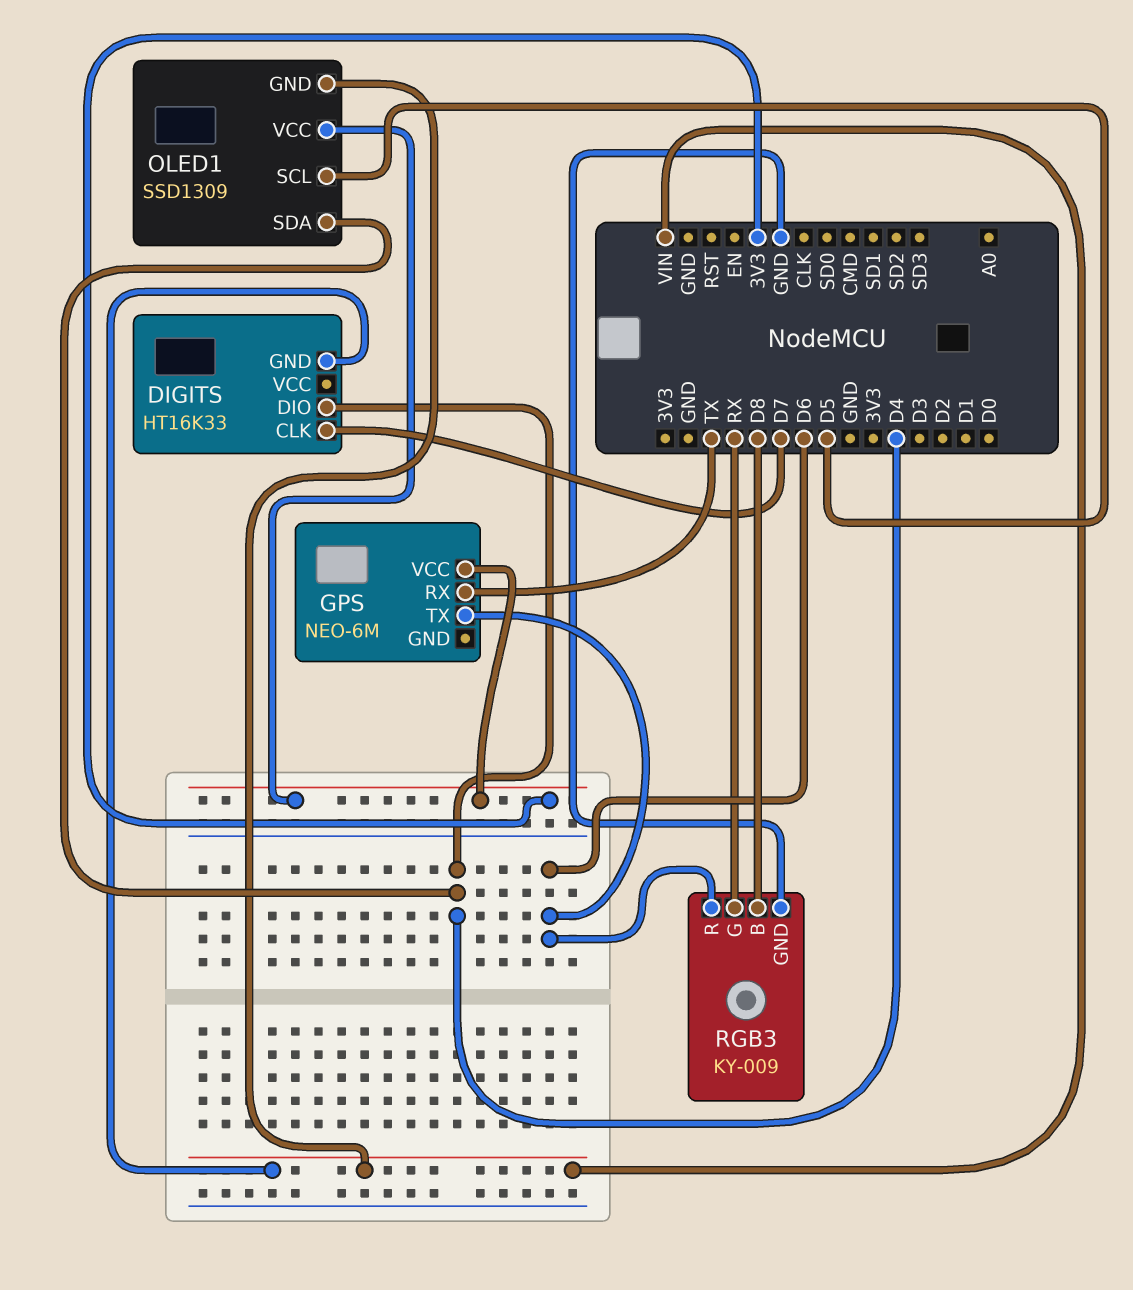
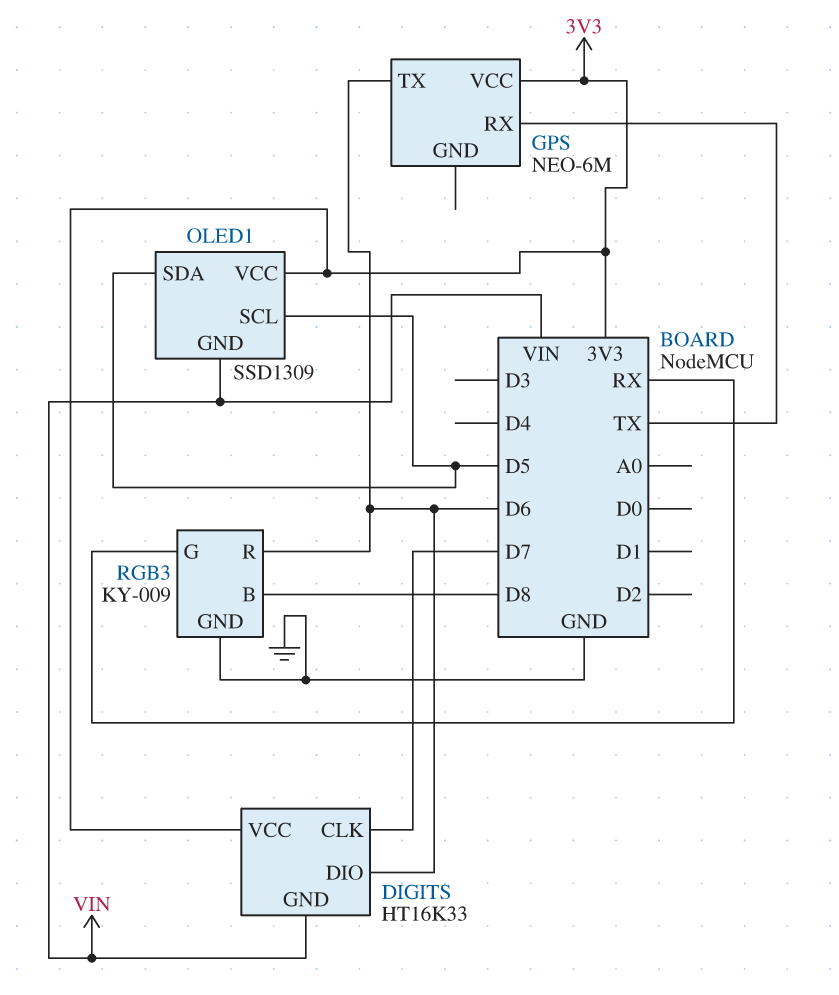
DIGITS pin DIO: D4 -> D6
DIGITS pin VCC: none -> 3V3
OLED1 pin SDA: D4 -> D5

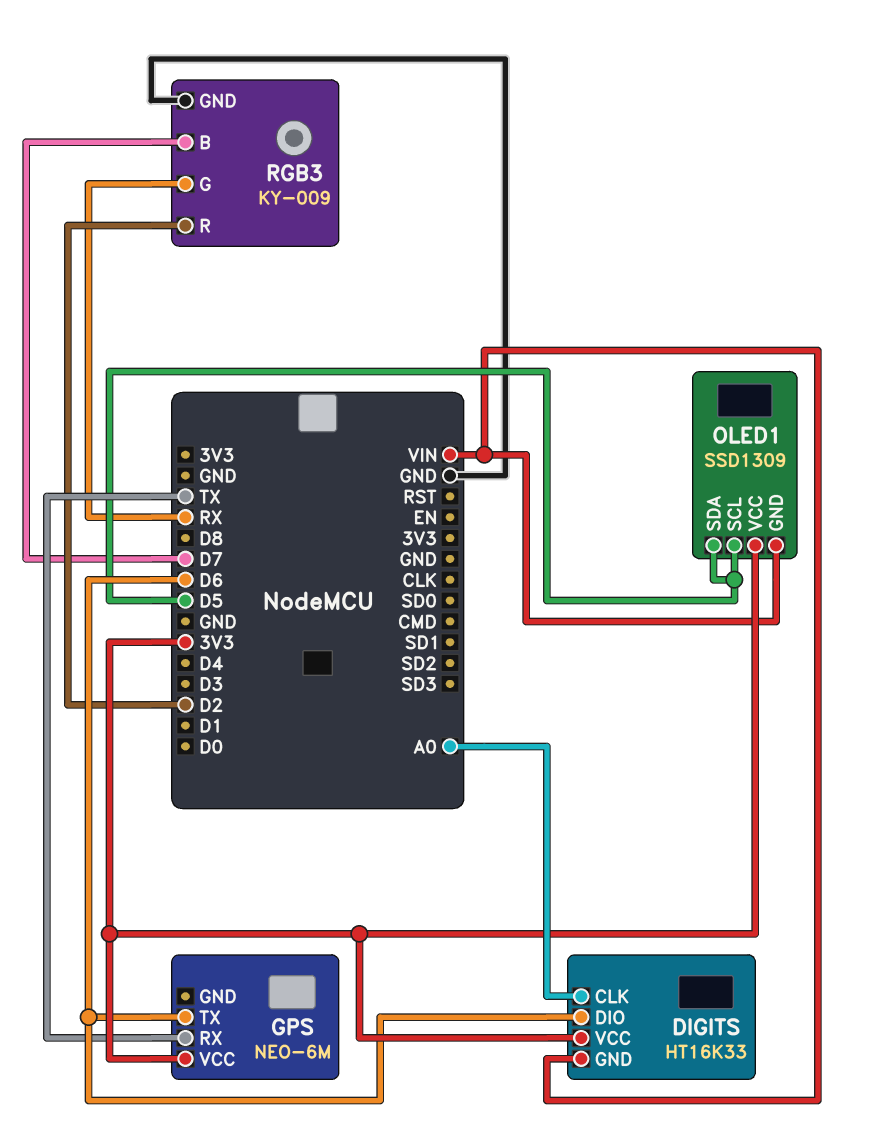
DIGITS pin CLK: D7 -> A0
RGB3 pin B: D8 -> D7
RGB3 pin R: D6 -> D2

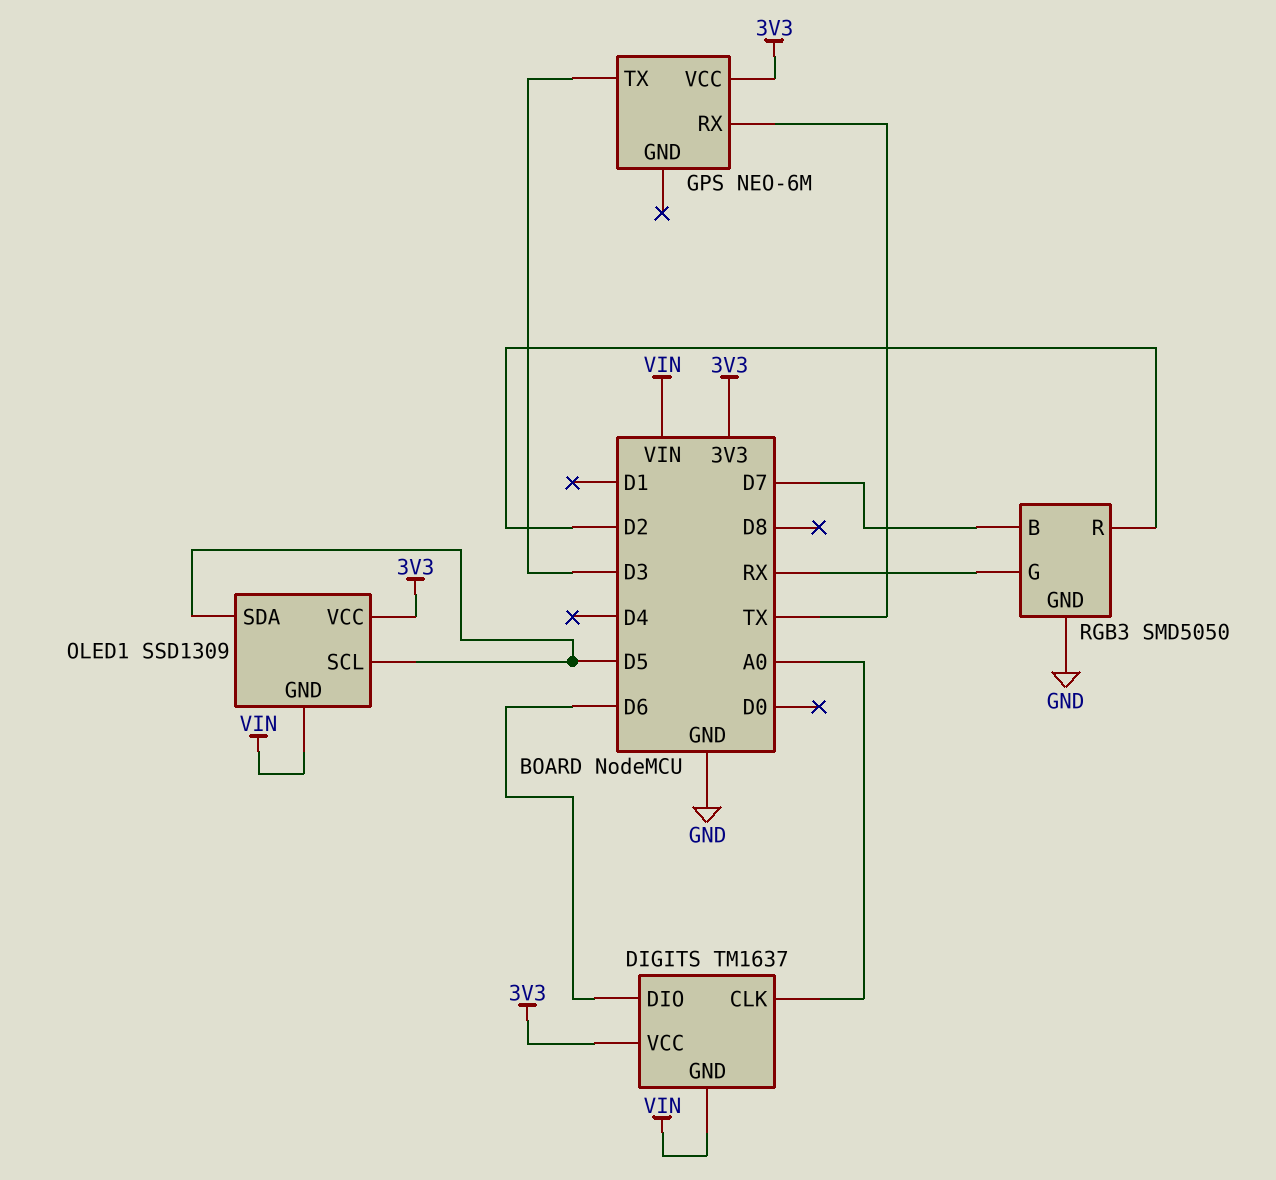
DIGITS: HT16K33 -> TM1637
GPS pin TX: D6 -> D3
RGB3: KY-009 -> SMD5050

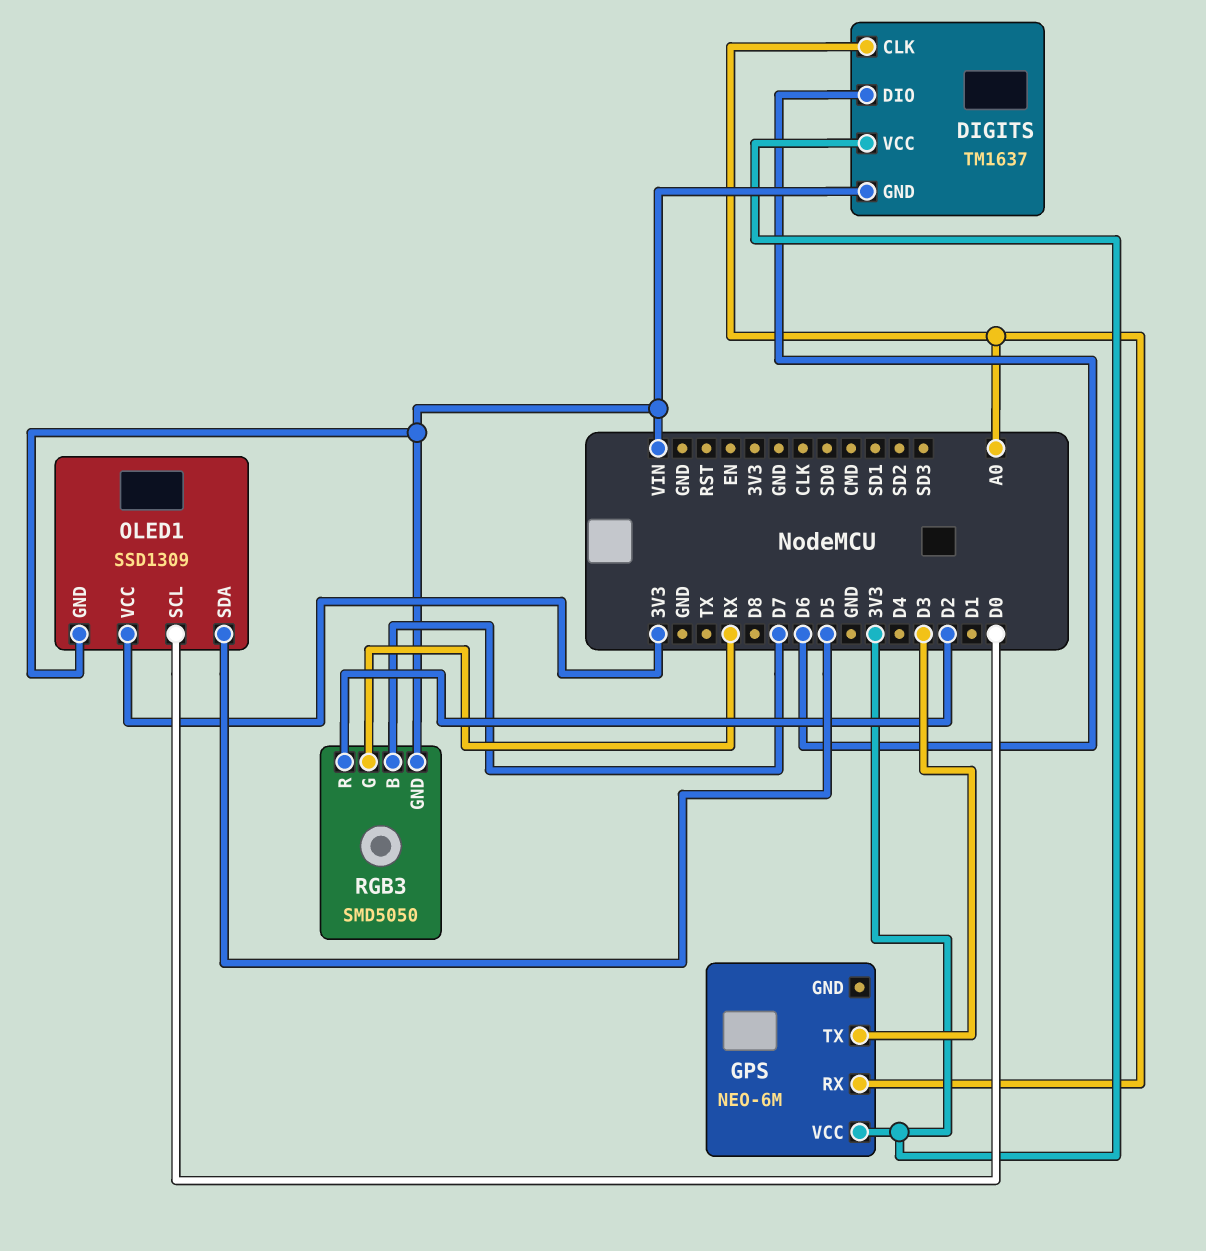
GPS pin RX: TX -> A0
OLED1 pin SCL: D5 -> D0
RGB3 pin GND: GND -> VIN

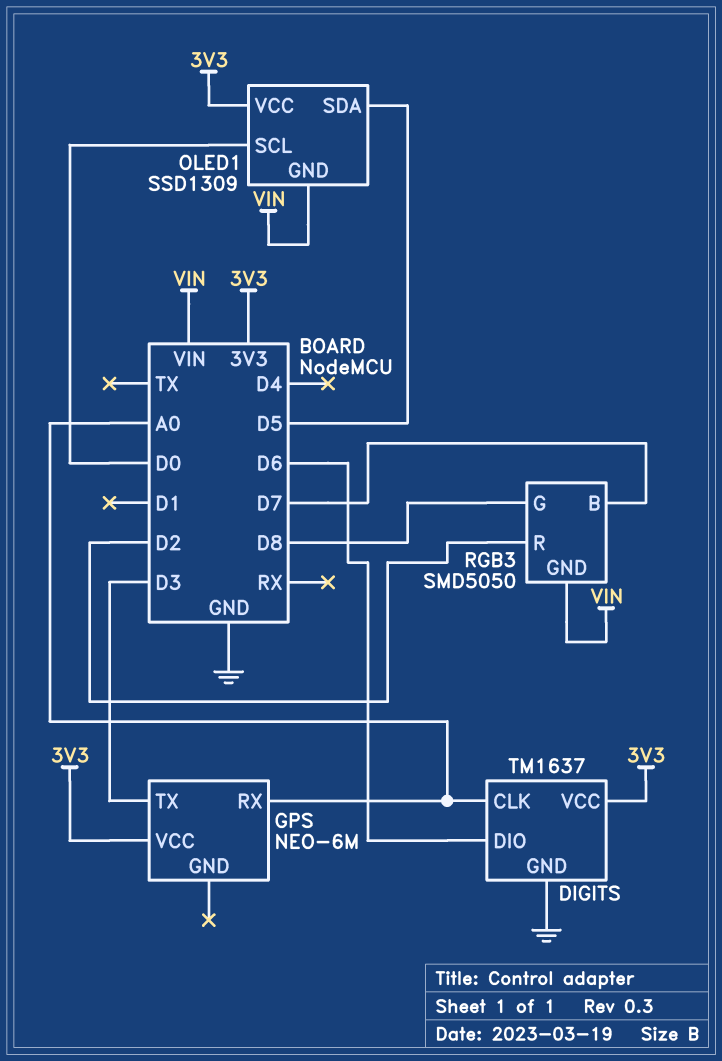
DIGITS pin GND: VIN -> GND
RGB3 pin G: RX -> D8

